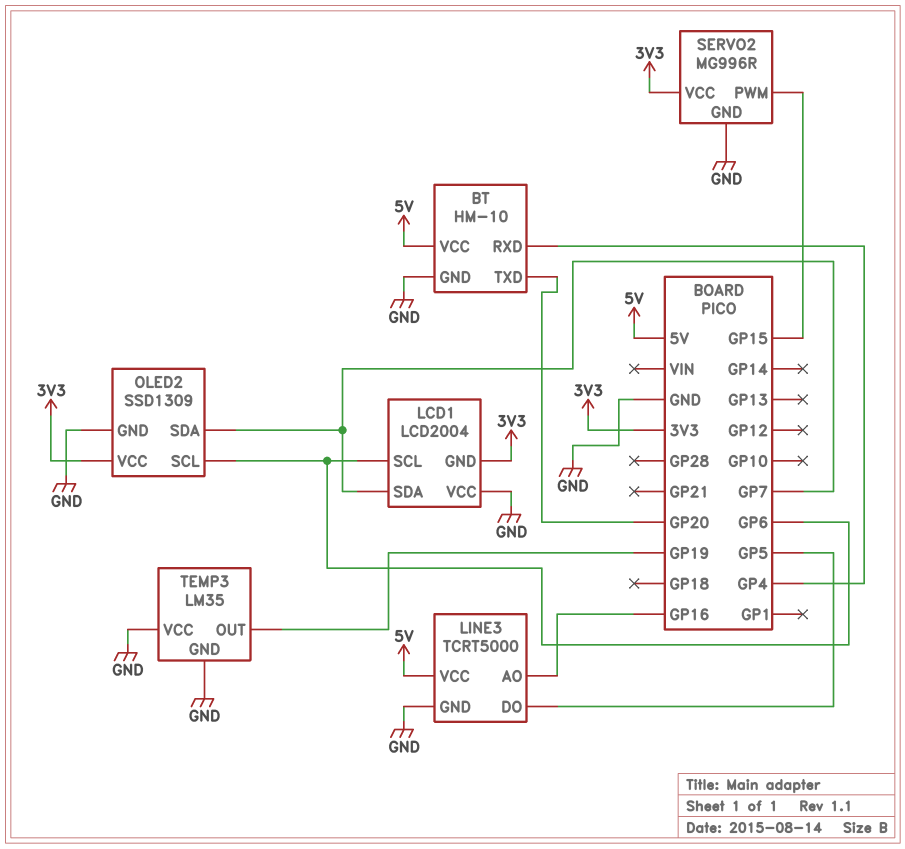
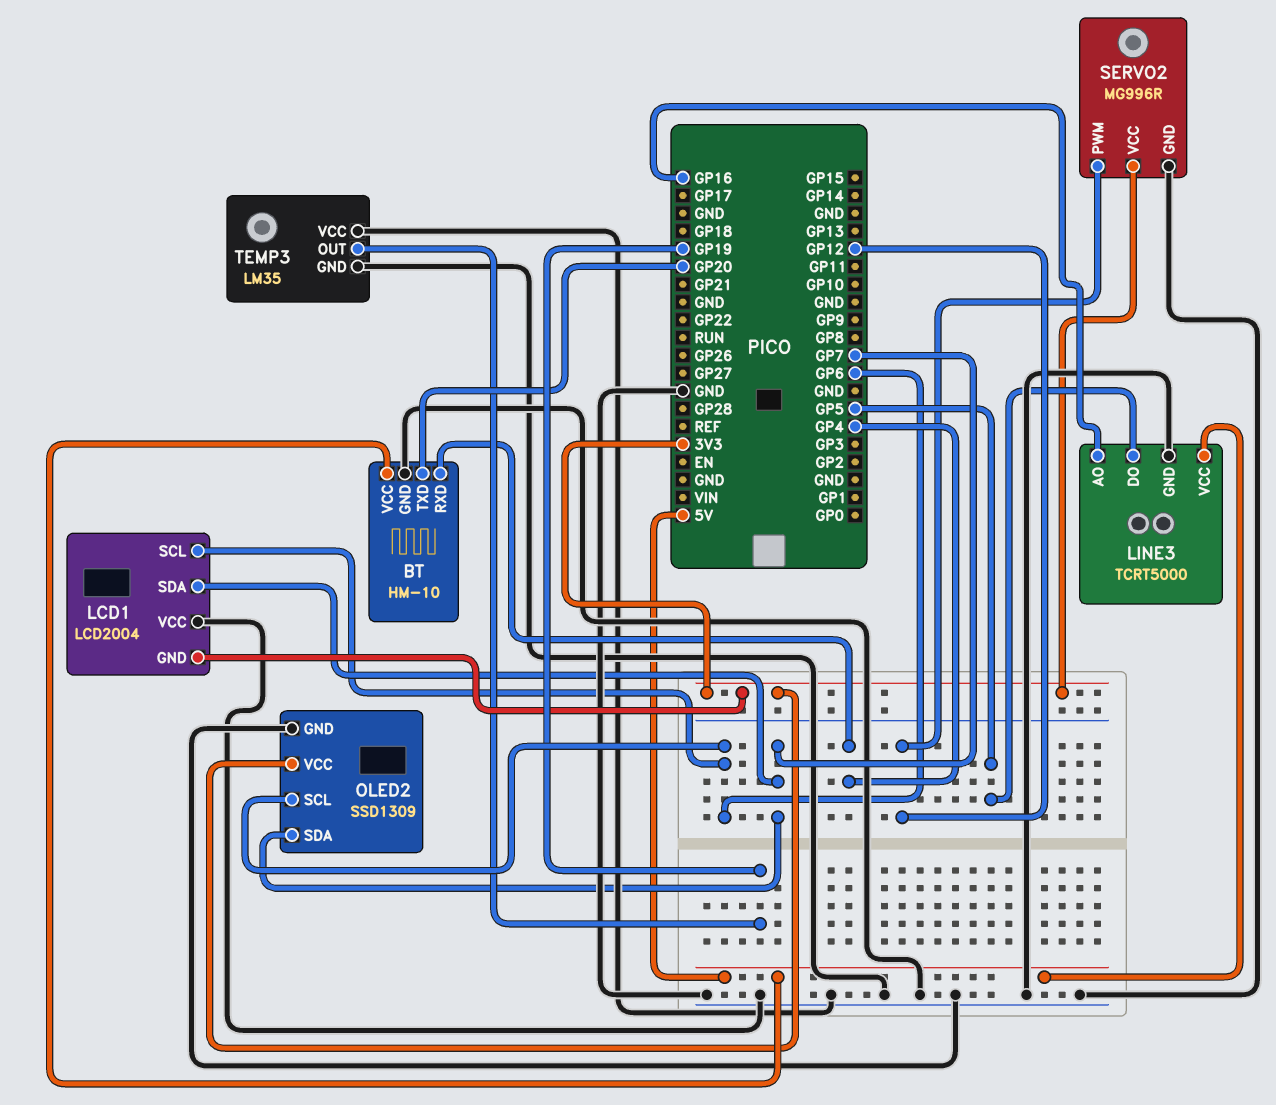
SERVO2 pin PWM: GP15 -> GP12

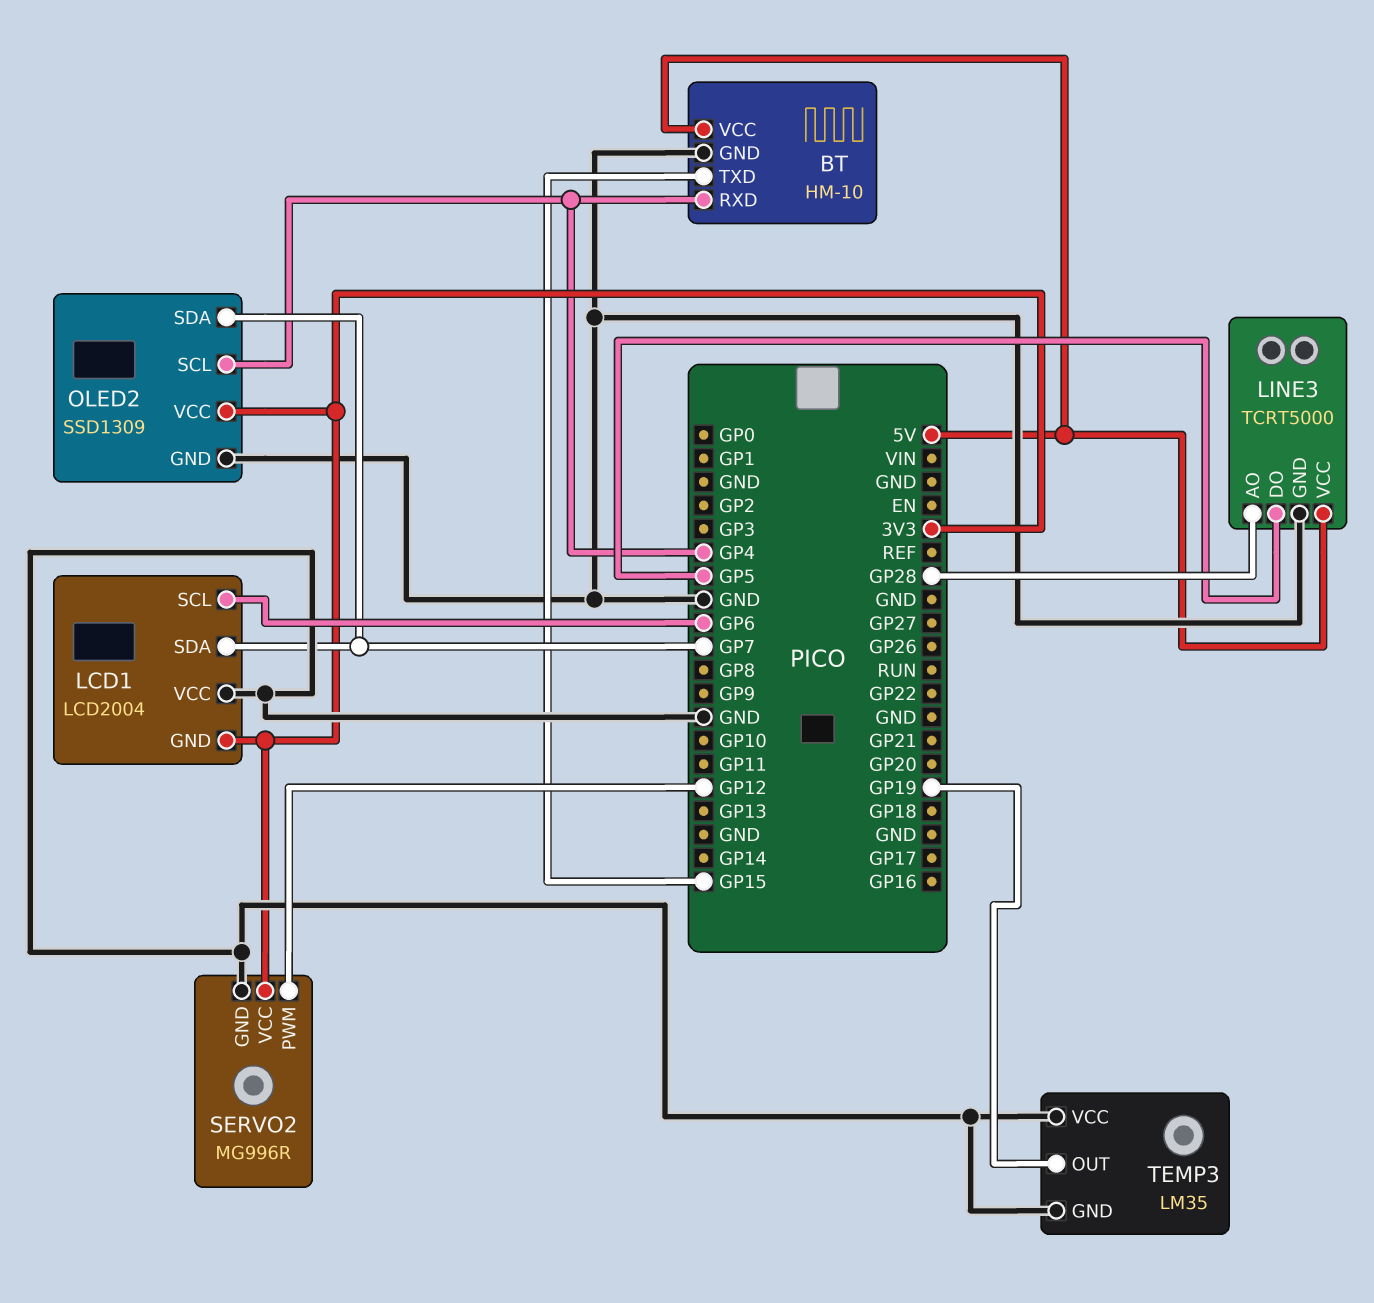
BT pin TXD: GP20 -> GP15
LINE3 pin AO: GP16 -> GP28
OLED2 pin SCL: GP6 -> GP4

